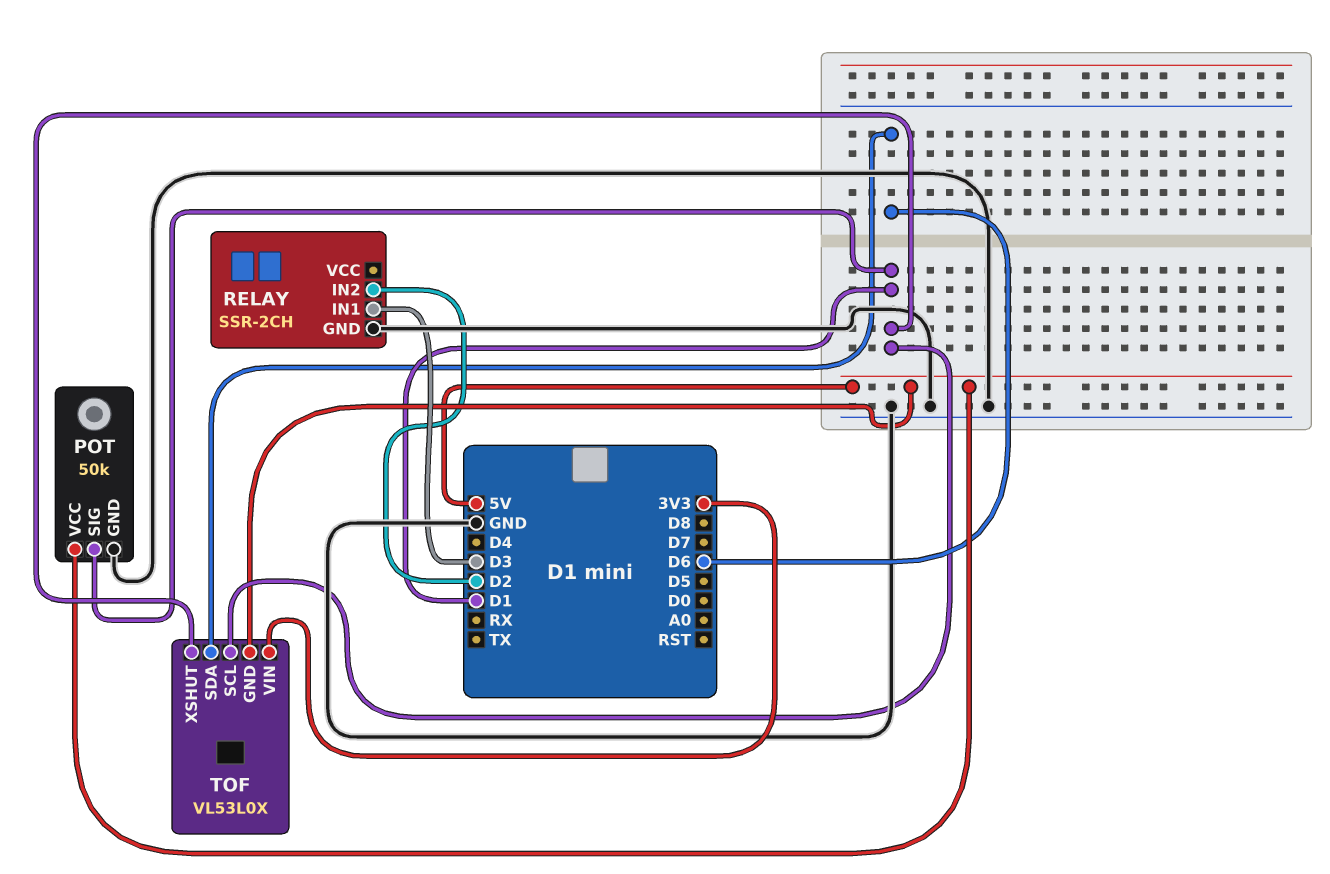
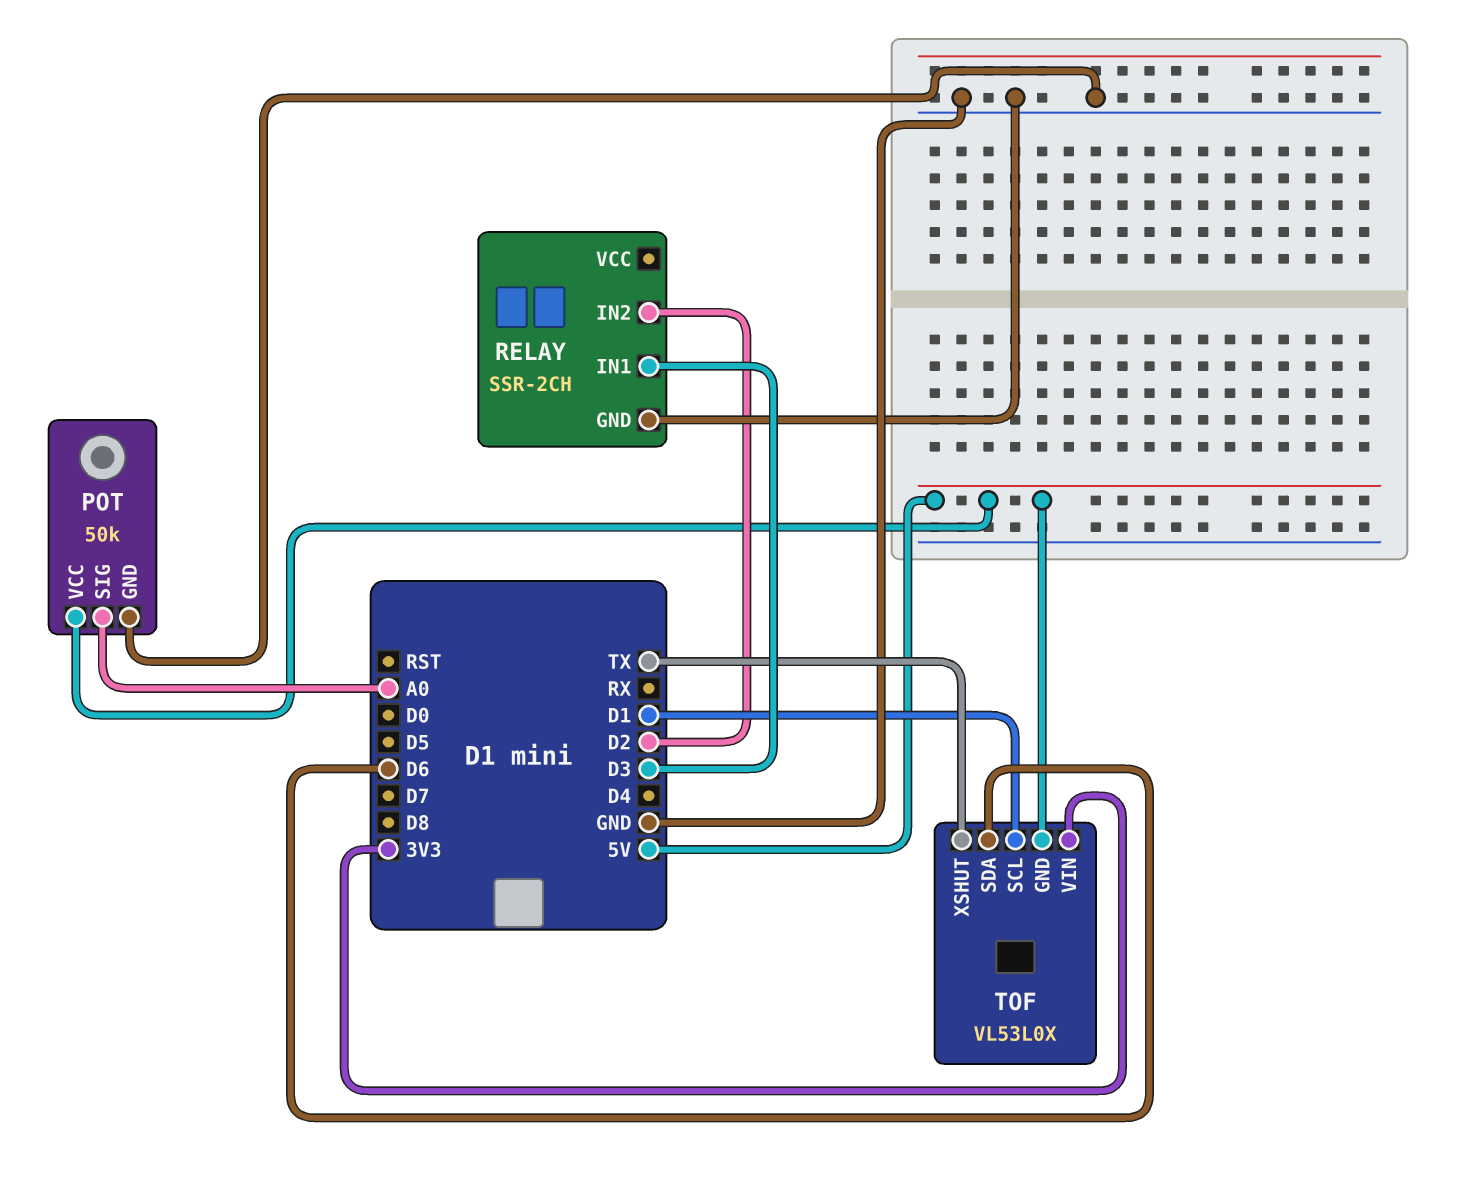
POT pin SIG: D1 -> A0
TOF pin XSHUT: D1 -> TX

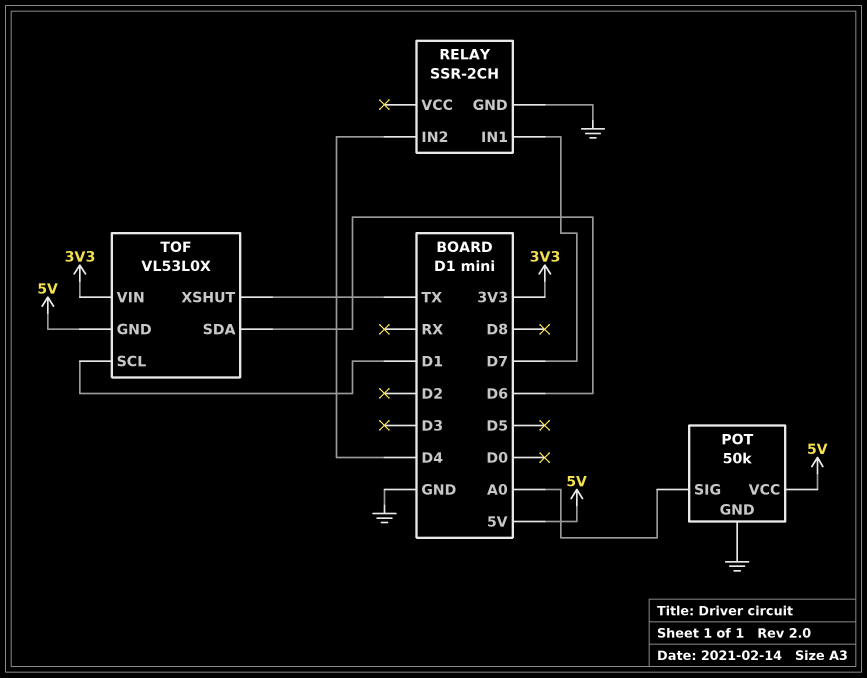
RELAY pin IN1: D3 -> D7
RELAY pin IN2: D2 -> D4

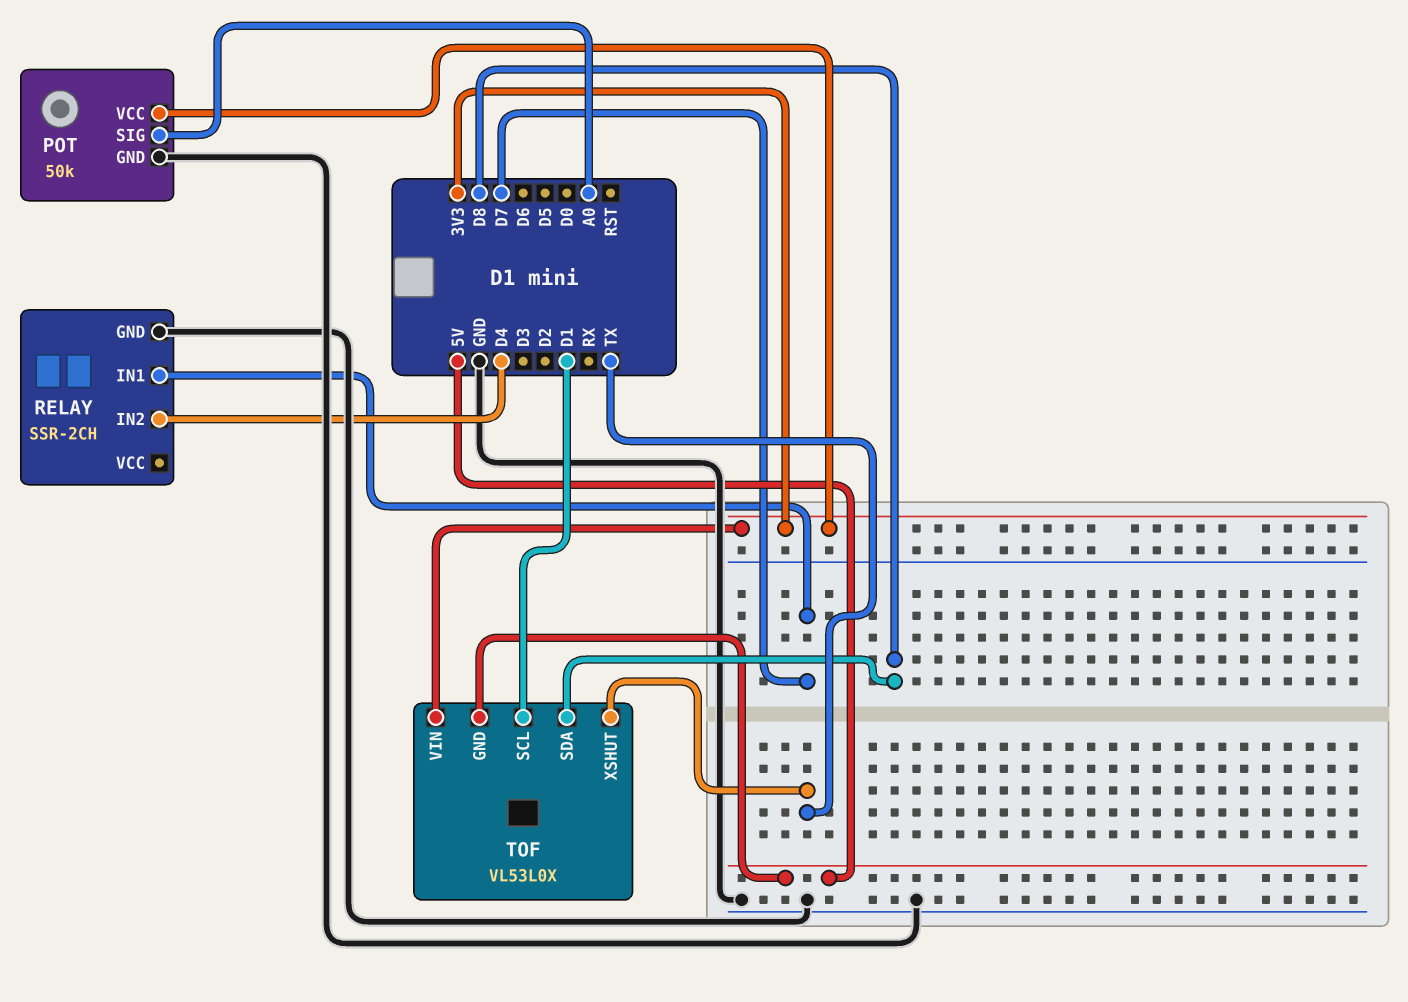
POT pin VCC: 5V -> 3V3
TOF pin SDA: D6 -> D8

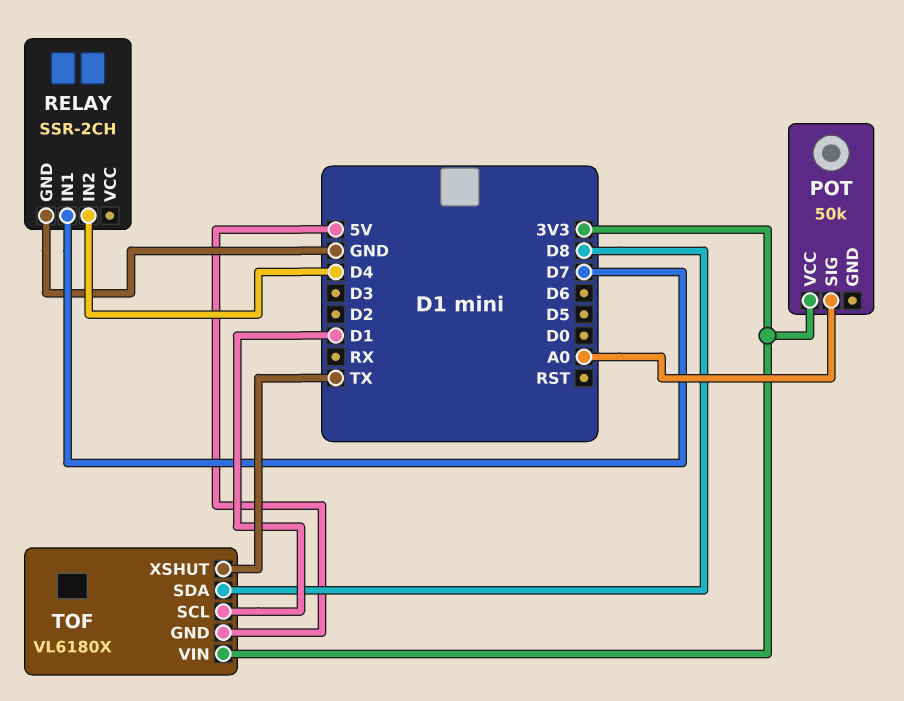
POT pin GND: GND -> none
TOF: VL53L0X -> VL6180X

